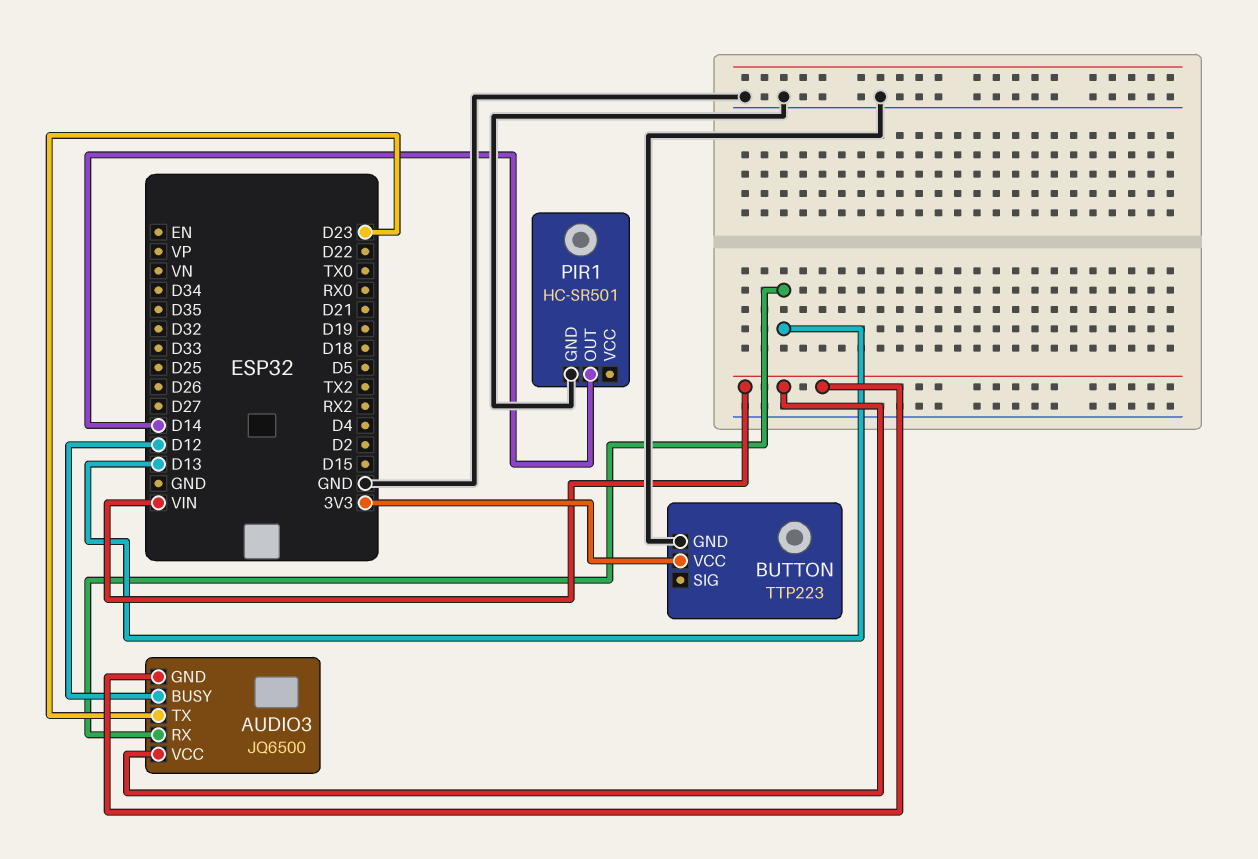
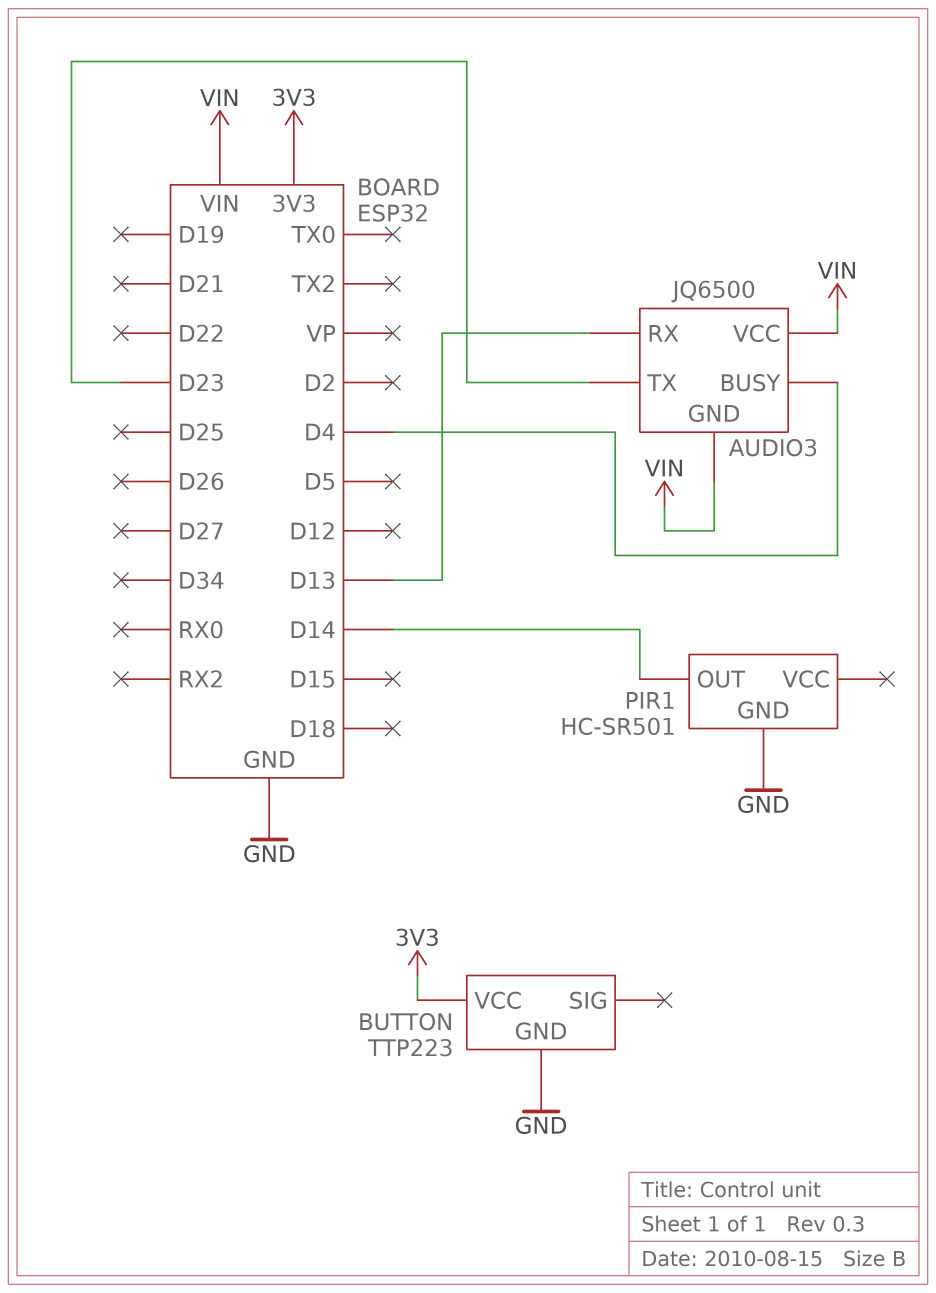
AUDIO3 pin BUSY: D12 -> D4

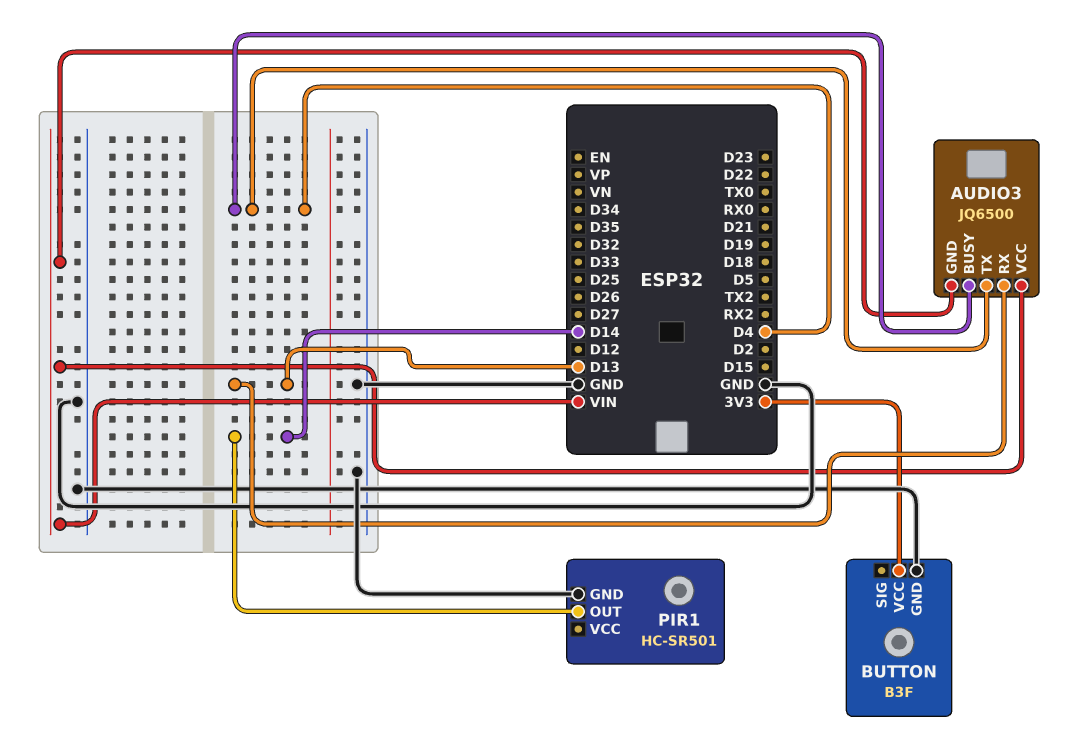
AUDIO3 pin TX: D23 -> D4
BUTTON: TTP223 -> B3F

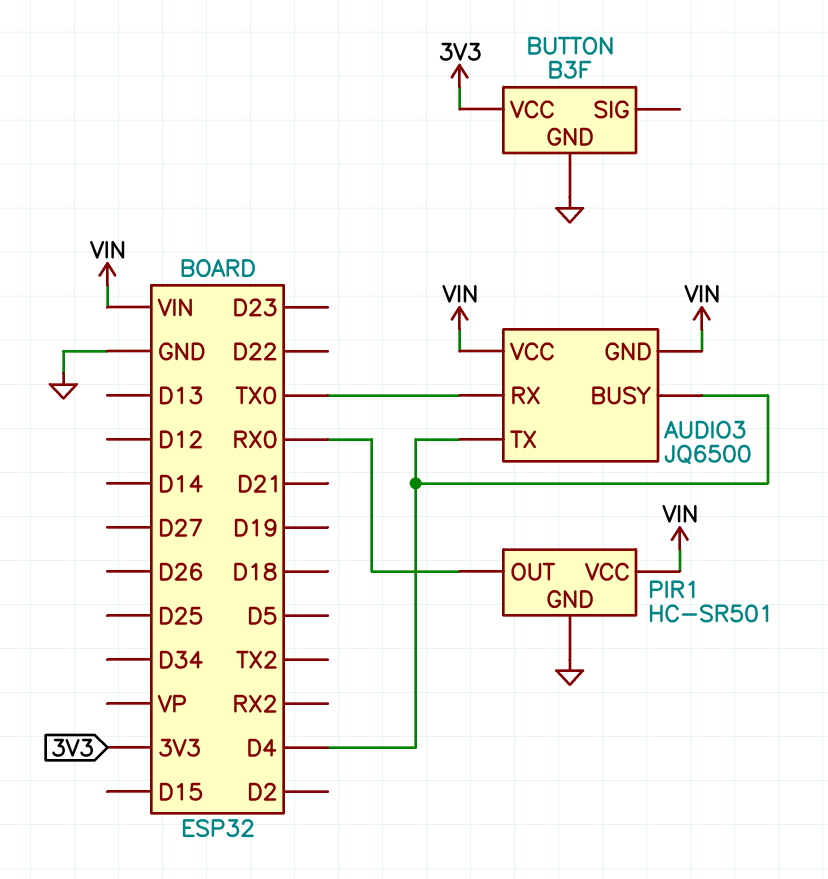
AUDIO3 pin RX: D13 -> TX0
PIR1 pin OUT: D14 -> RX0
PIR1 pin VCC: none -> VIN

